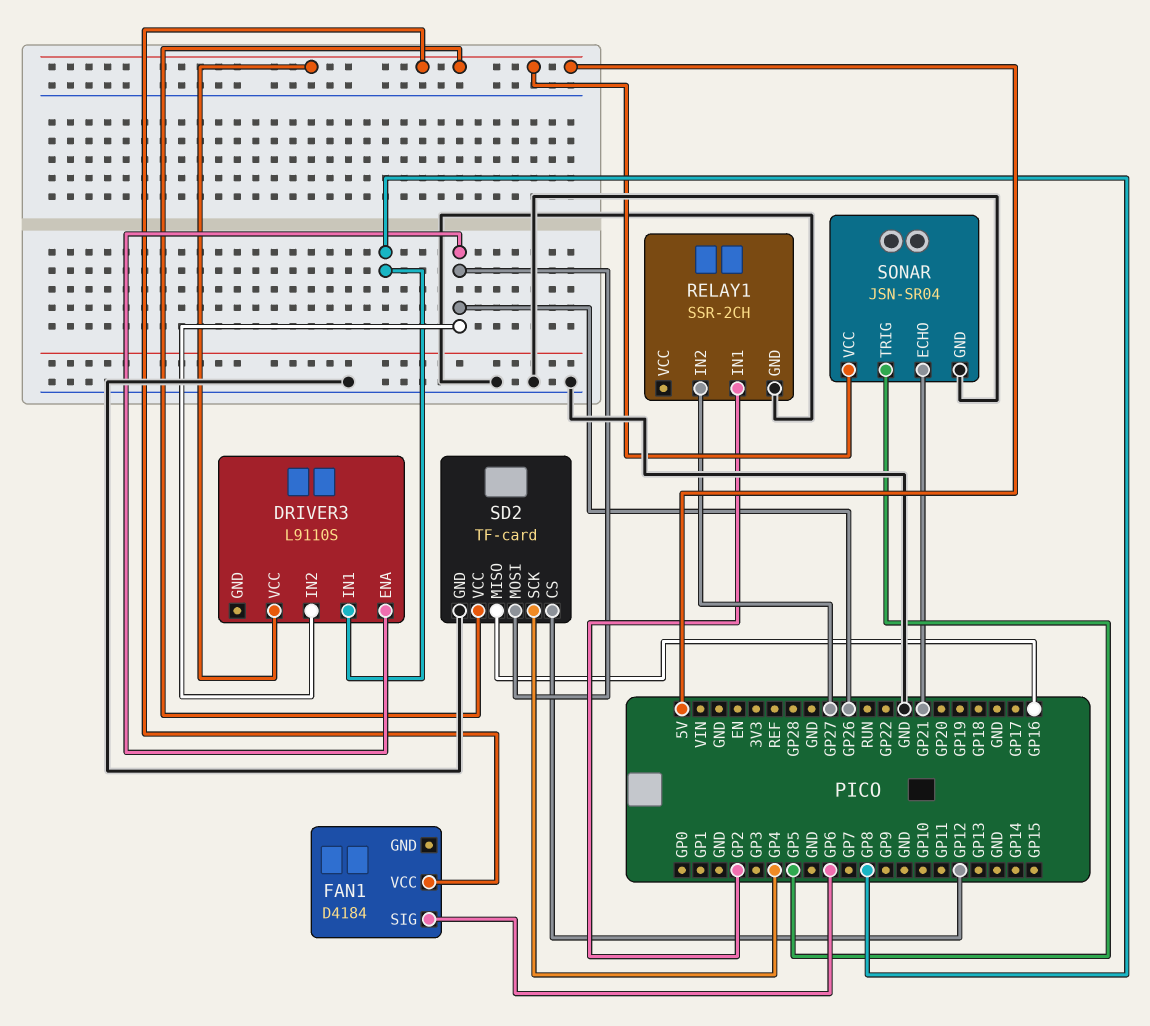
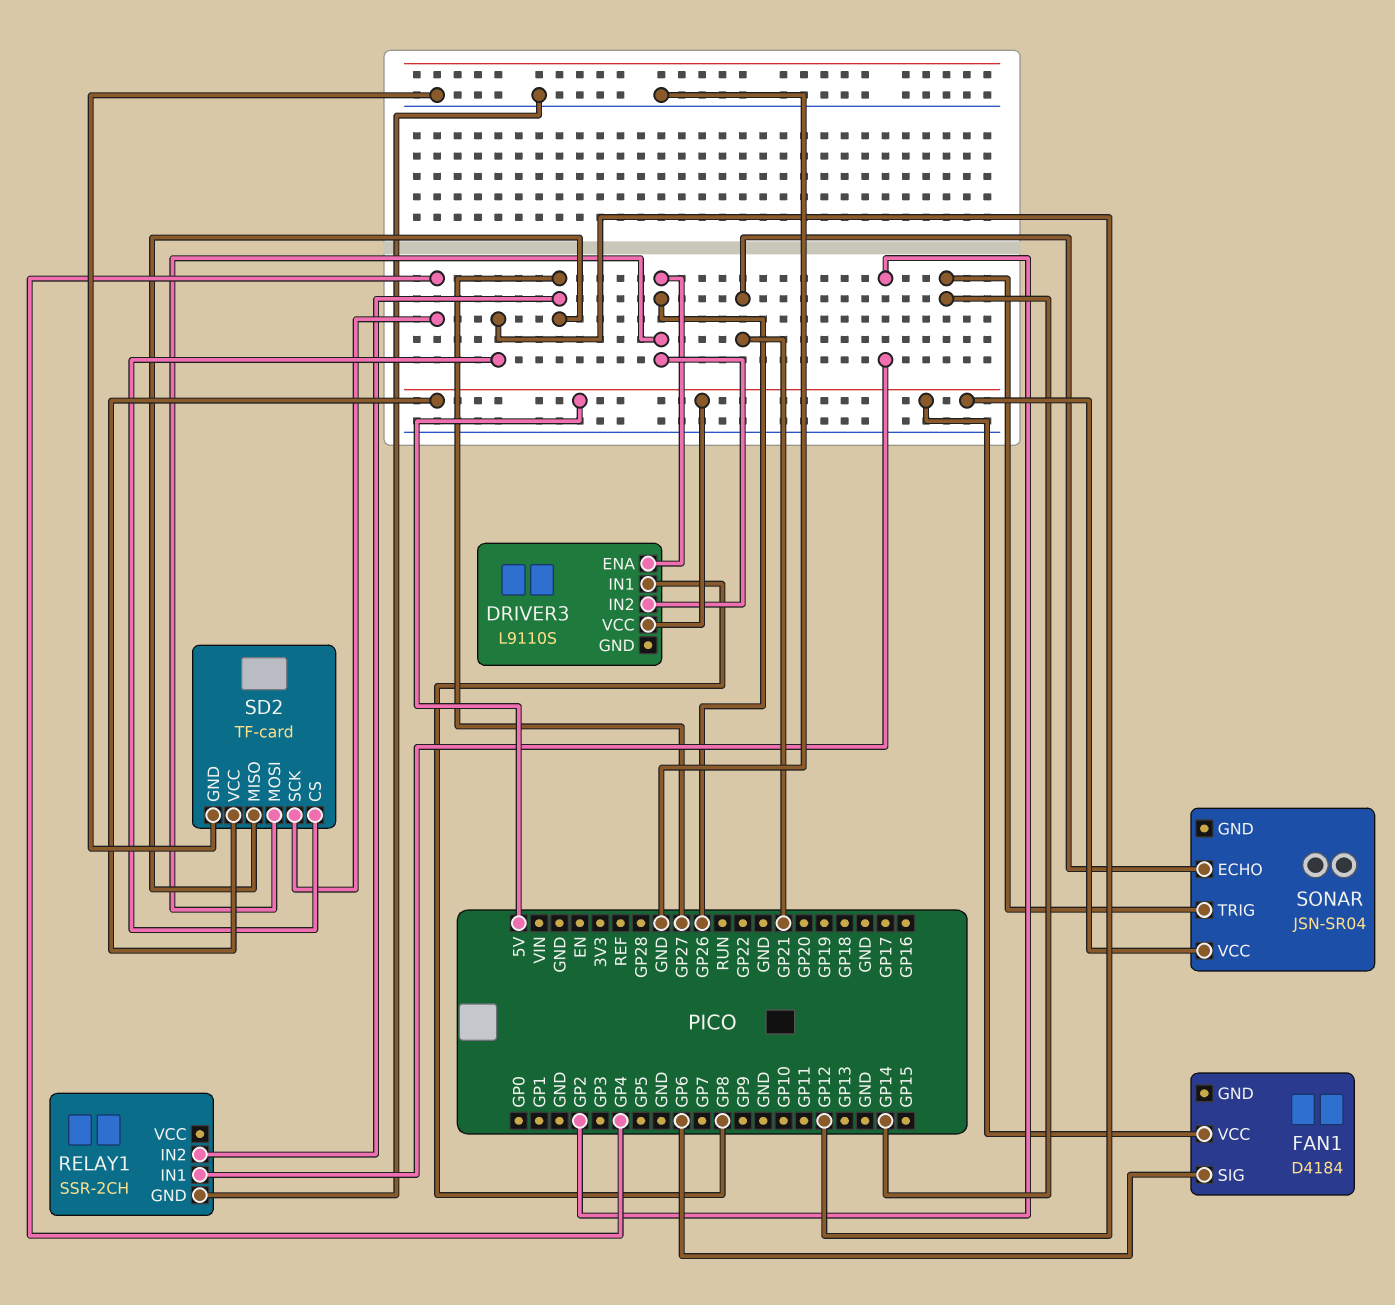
SD2 pin MISO: GP16 -> GP27
SONAR pin GND: GND -> none
SONAR pin TRIG: GP5 -> GP14

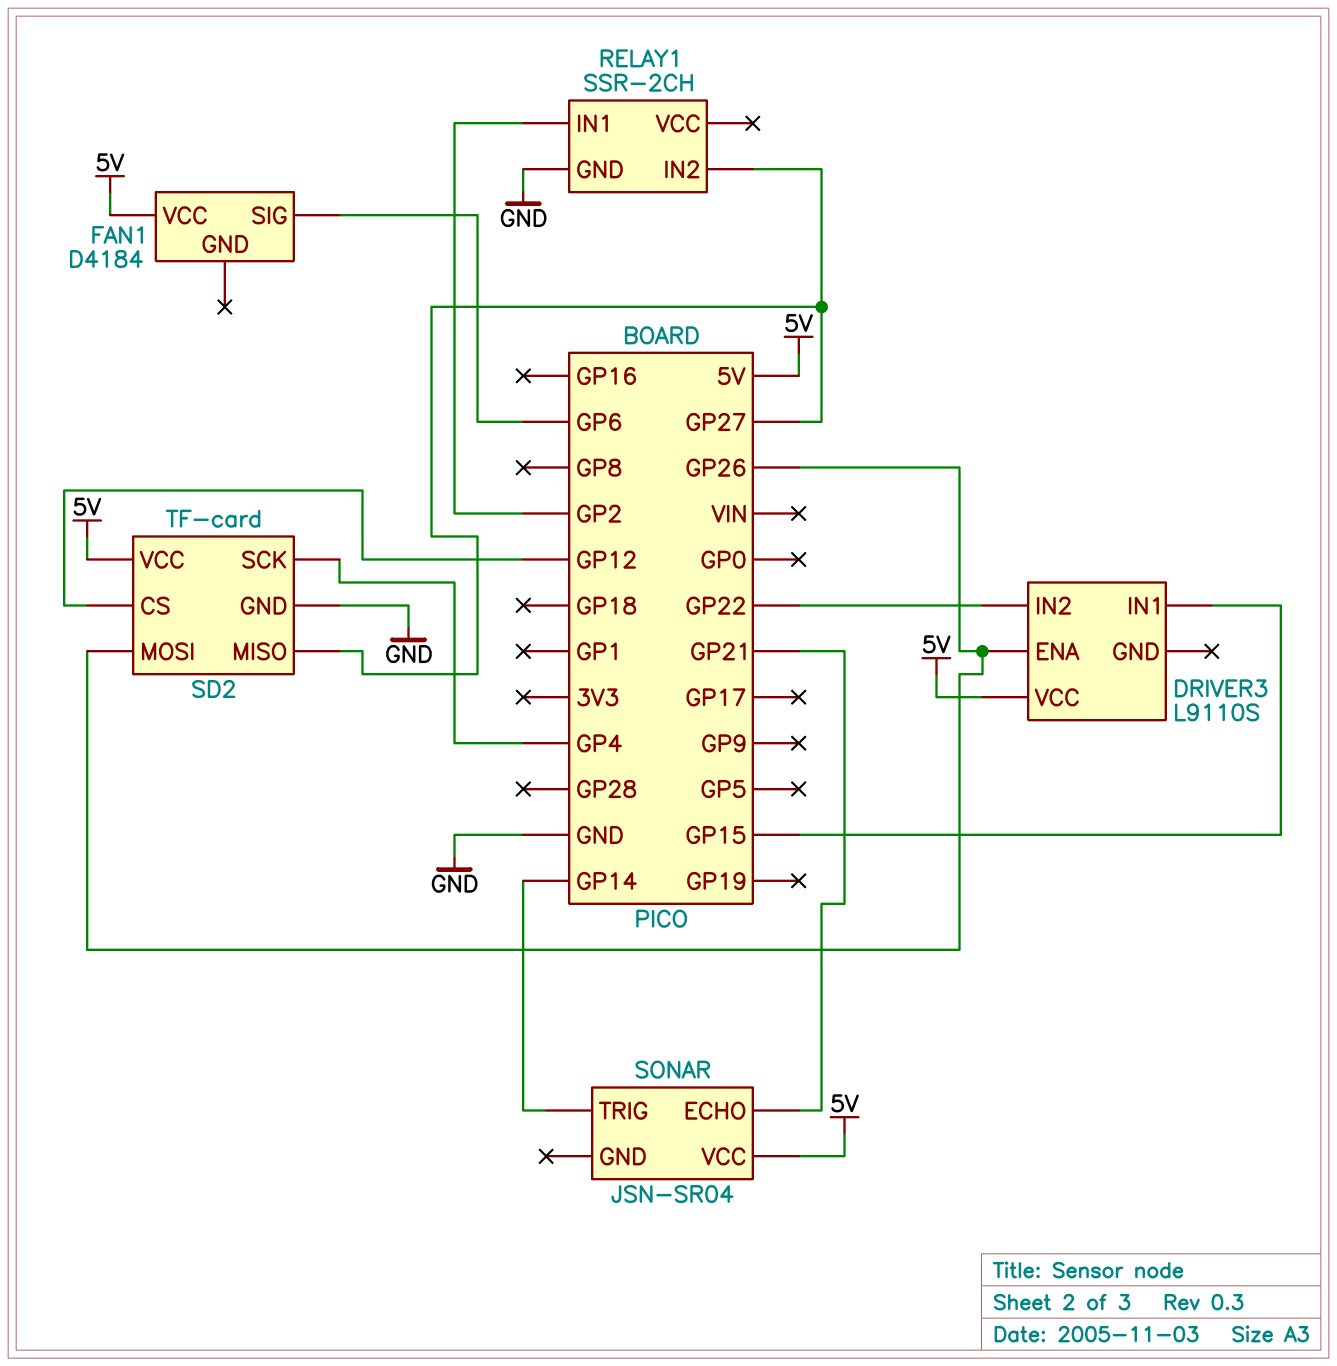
DRIVER3 pin IN1: GP8 -> GP15
DRIVER3 pin IN2: GP26 -> GP22

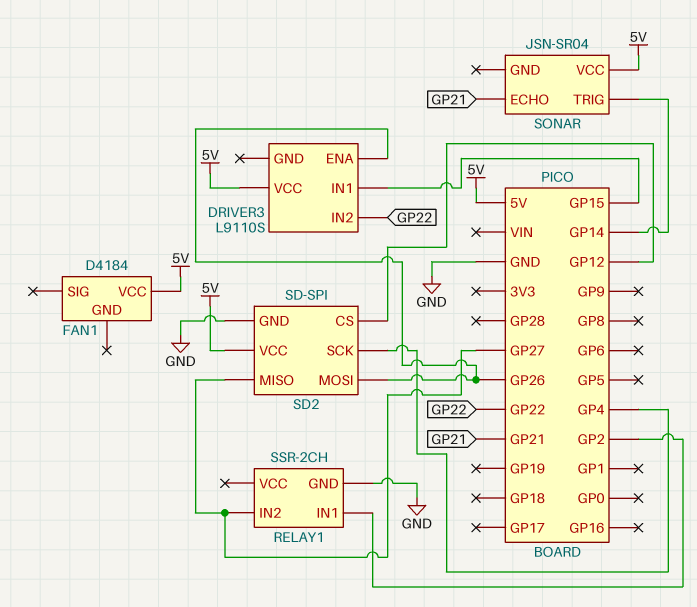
FAN1 pin SIG: GP6 -> none
SD2: TF-card -> SD-SPI

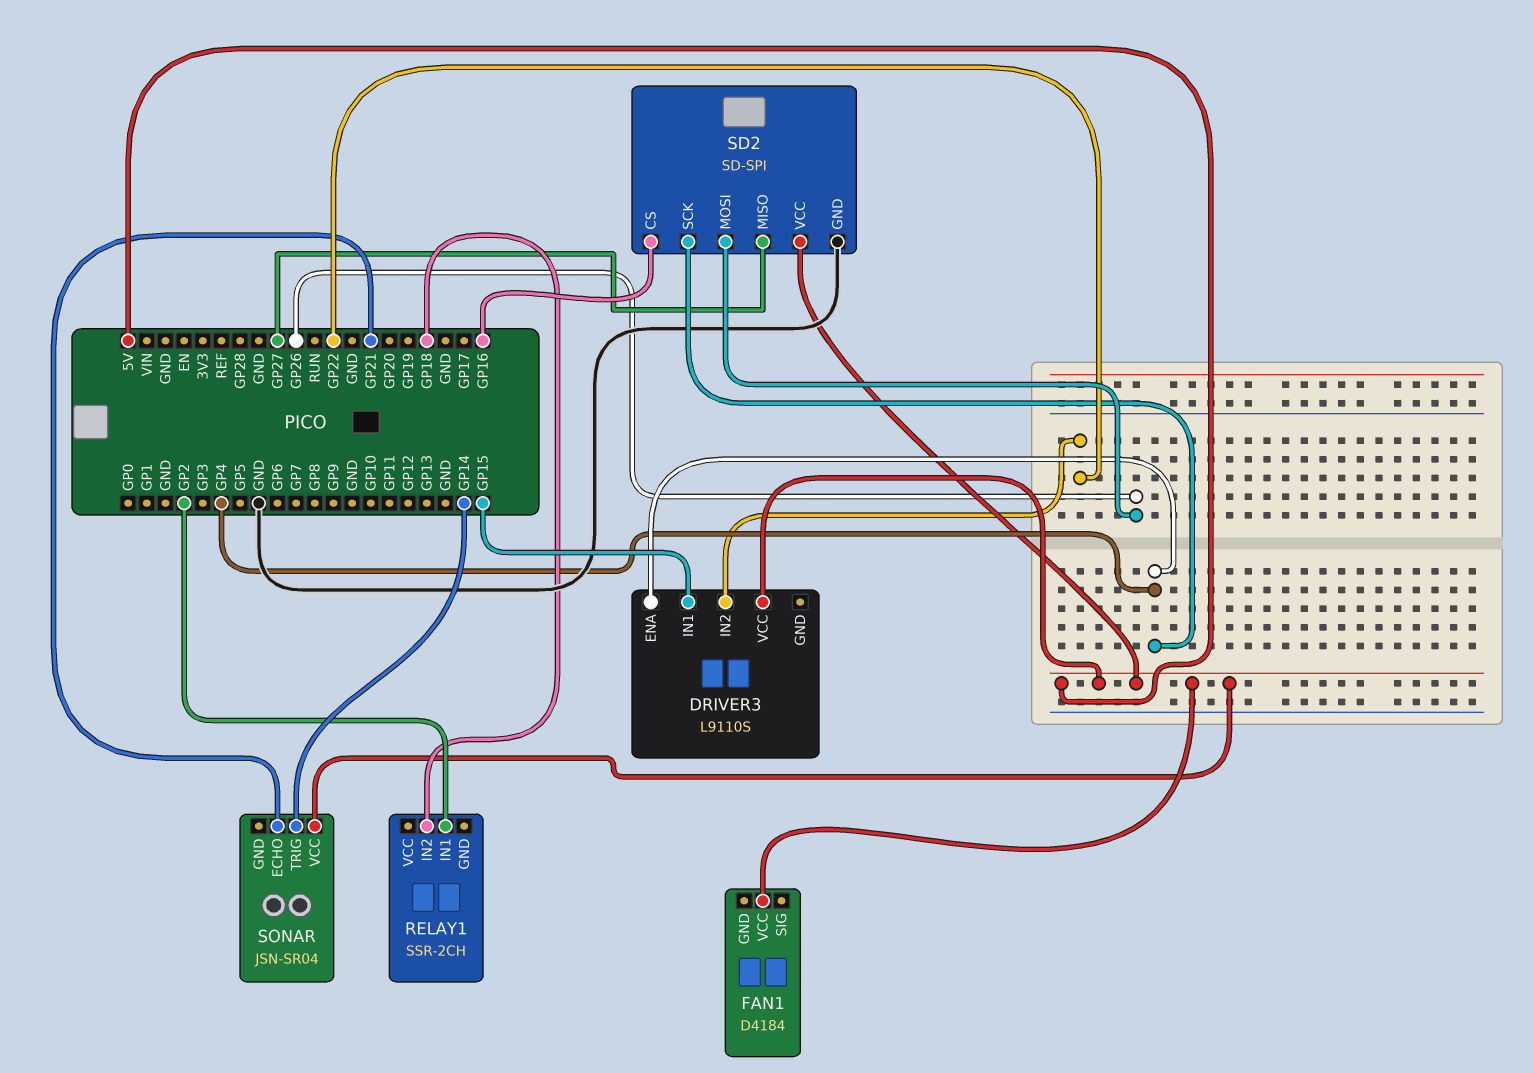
DRIVER3 pin ENA: GP26 -> GP4
RELAY1 pin GND: GND -> none
RELAY1 pin IN2: GP27 -> GP18
SD2 pin CS: GP12 -> GP16

